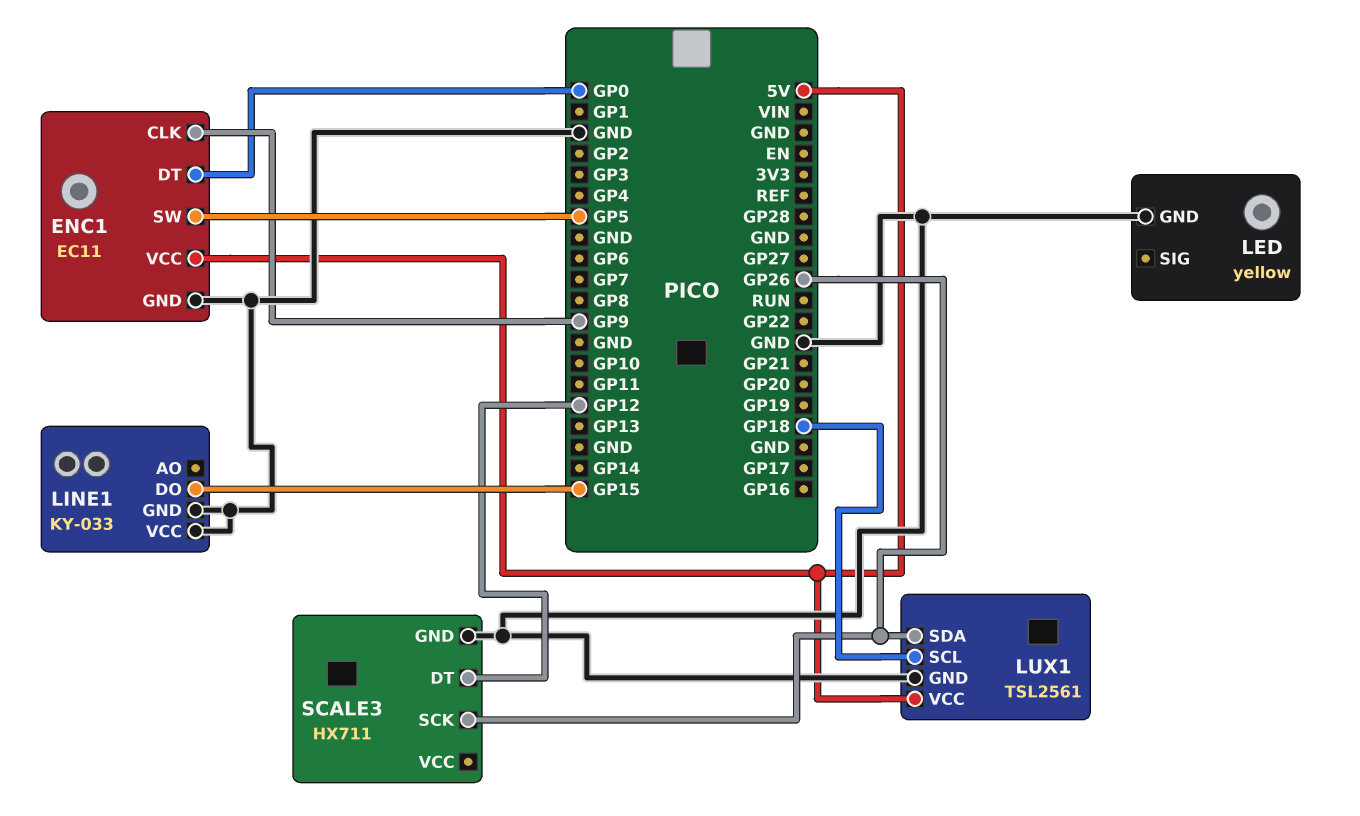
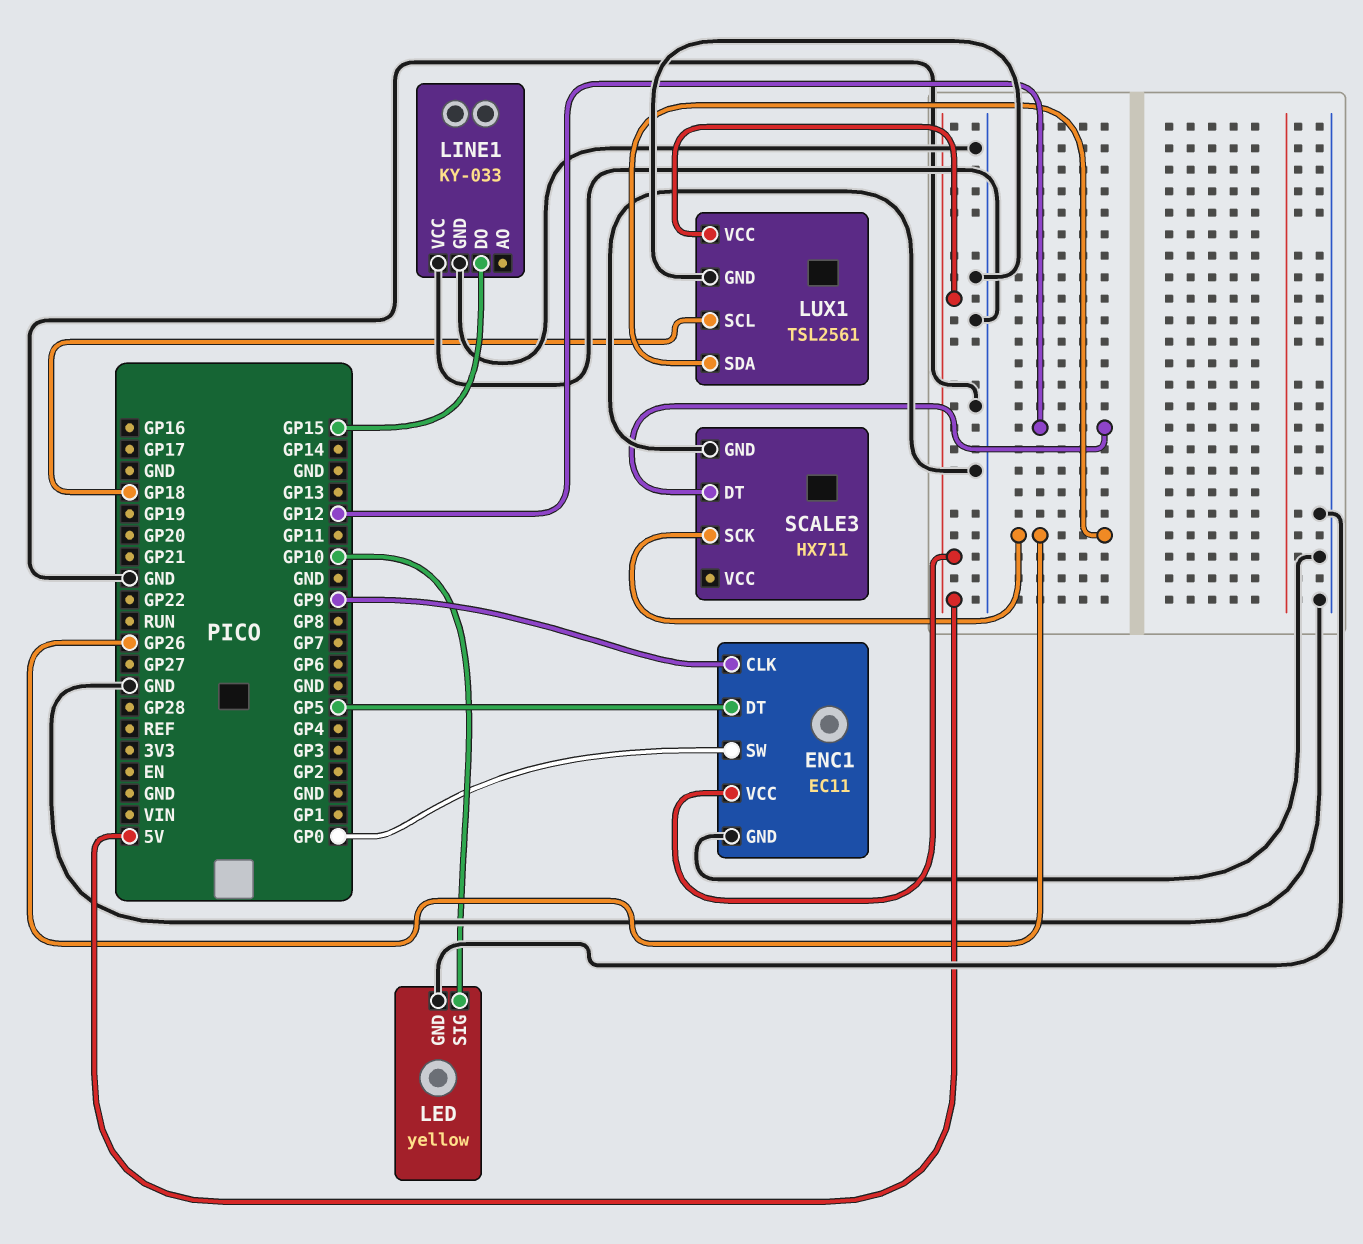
ENC1 pin DT: GP0 -> GP5
ENC1 pin SW: GP5 -> GP0
LED pin SIG: none -> GP10

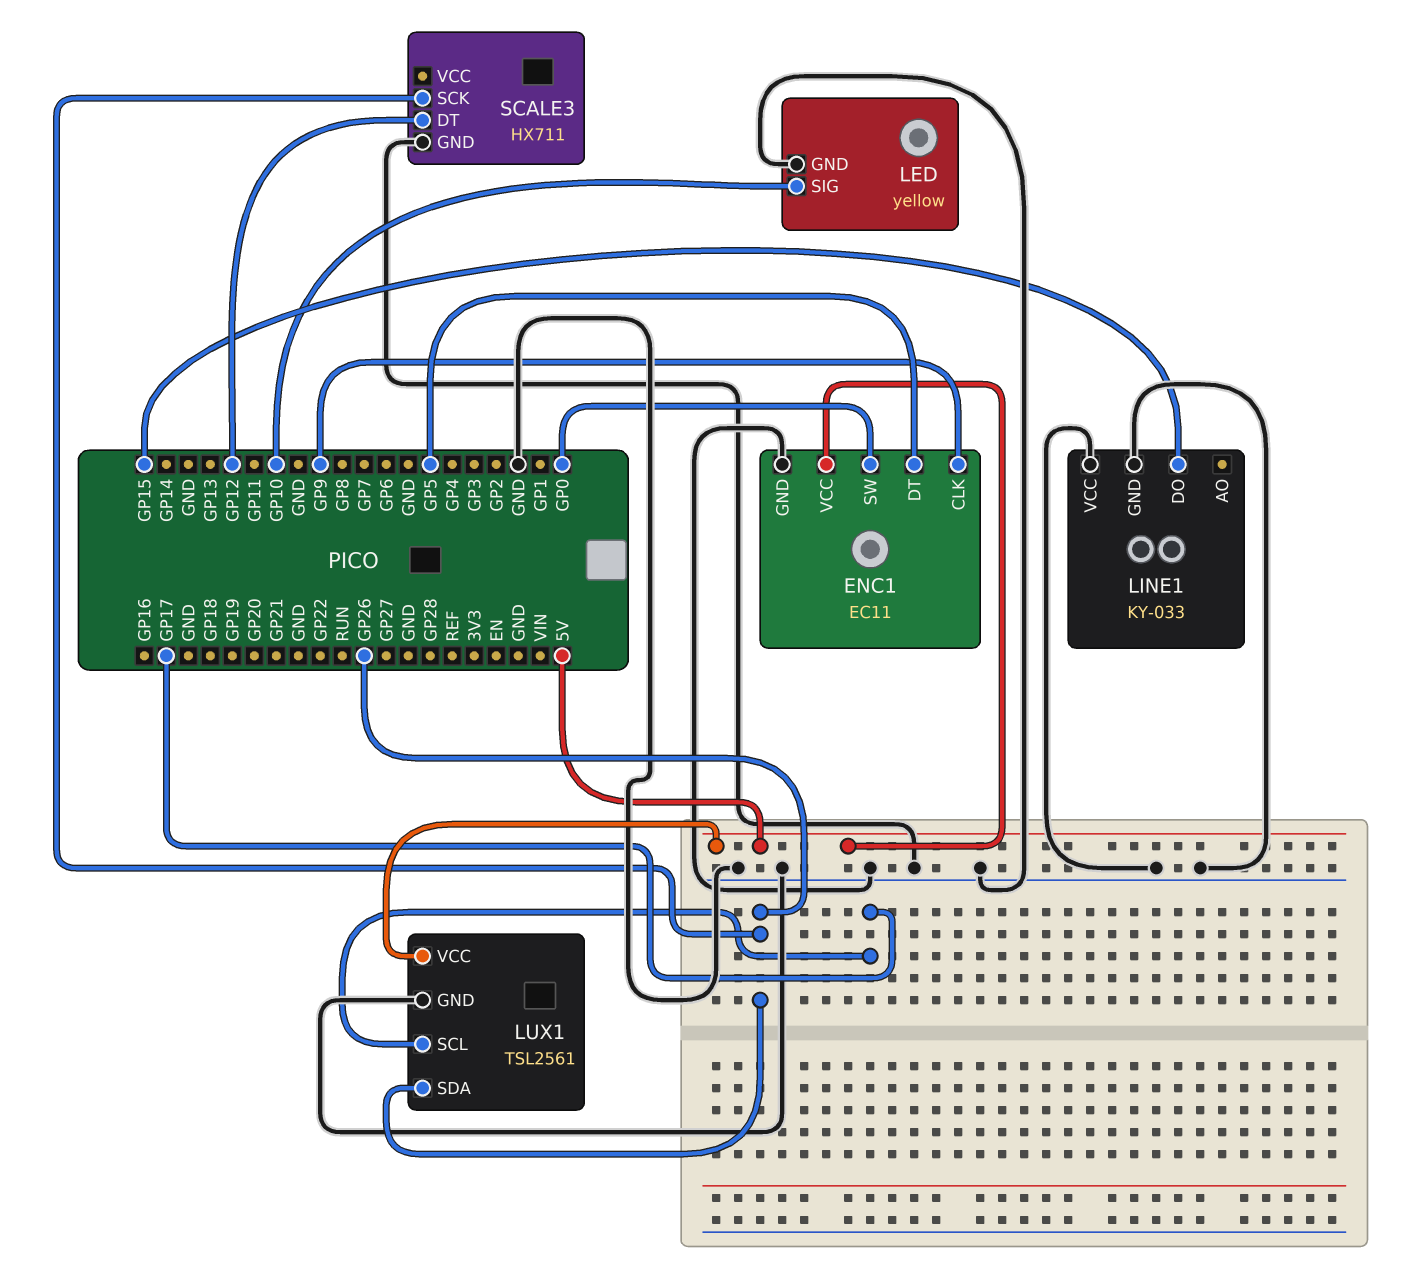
LUX1 pin SCL: GP18 -> GP17

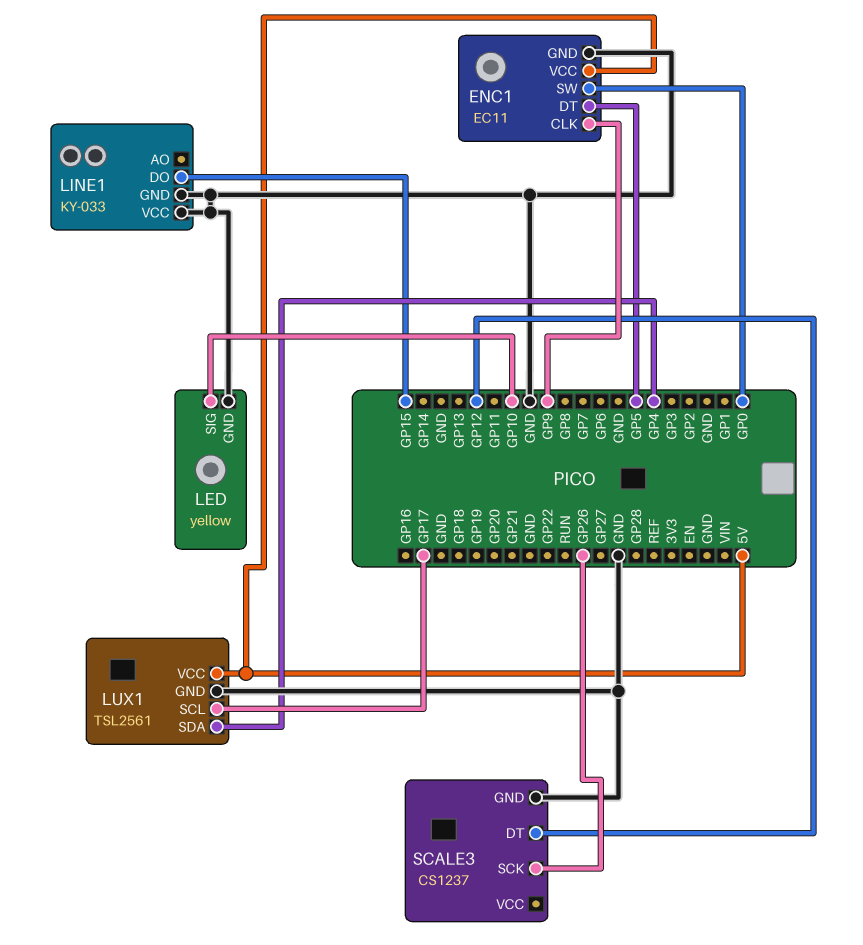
LUX1 pin SDA: GP26 -> GP4
SCALE3: HX711 -> CS1237

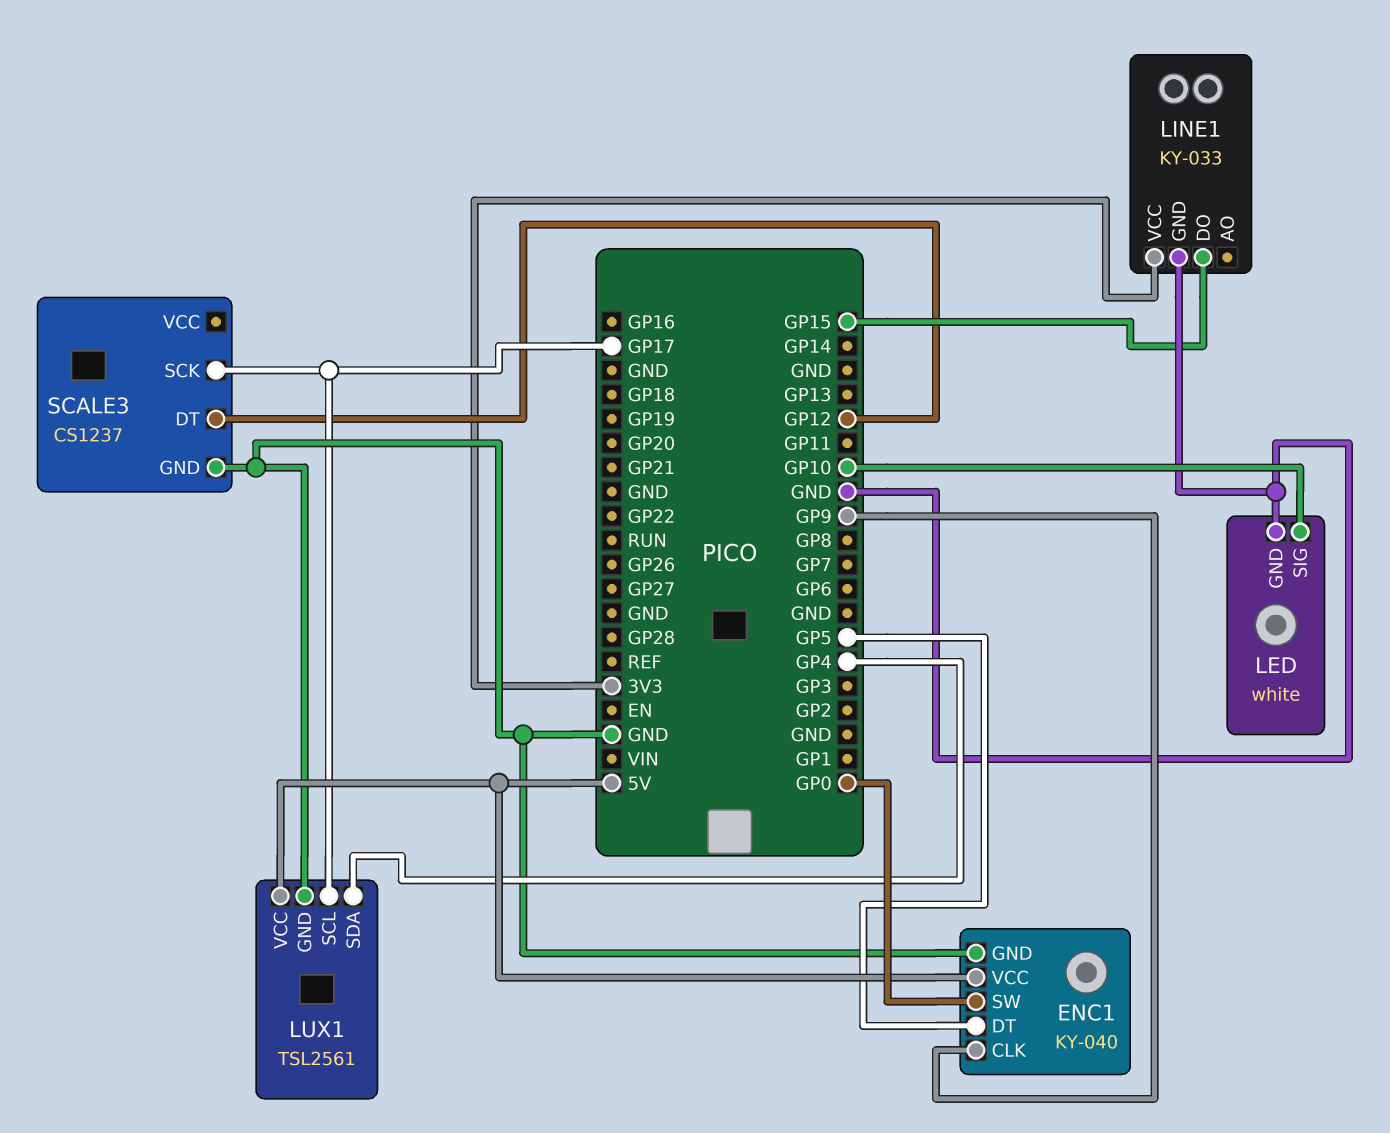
ENC1: EC11 -> KY-040
LED: yellow -> white
LINE1 pin VCC: GND -> 3V3
SCALE3 pin SCK: GP26 -> GP17

